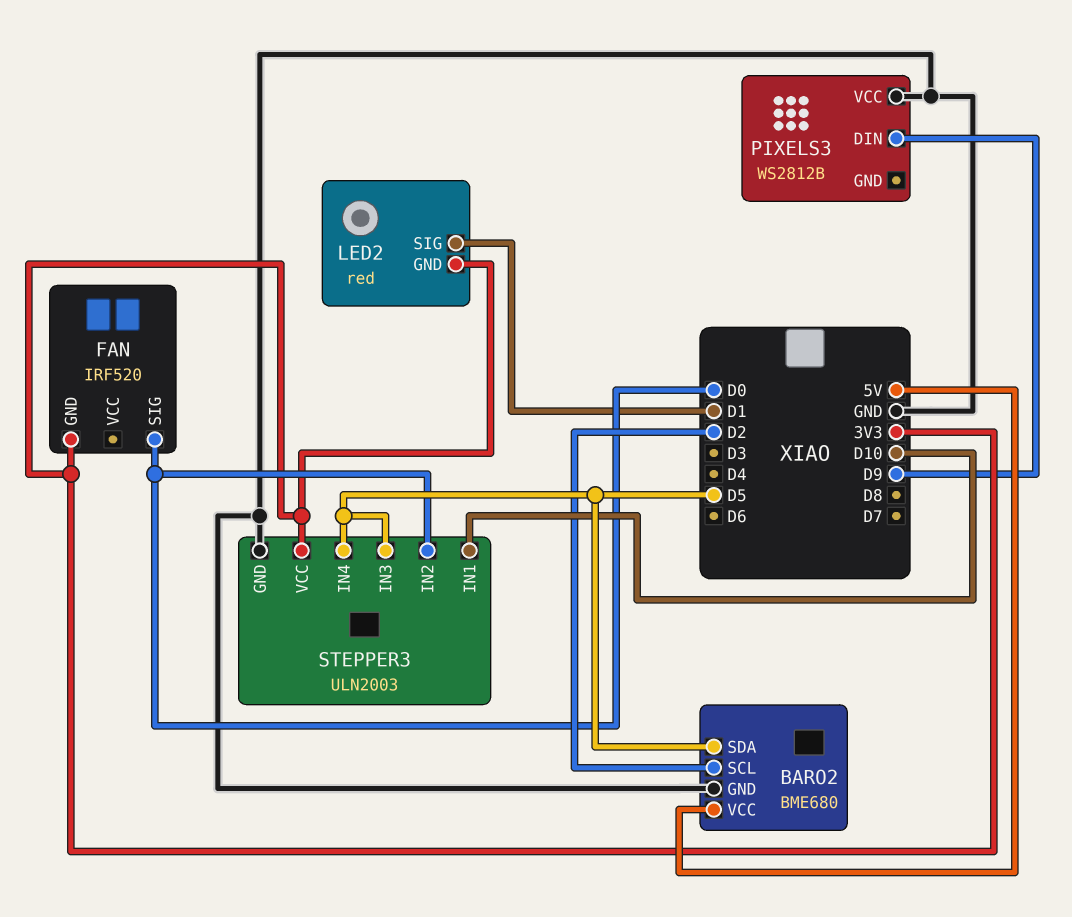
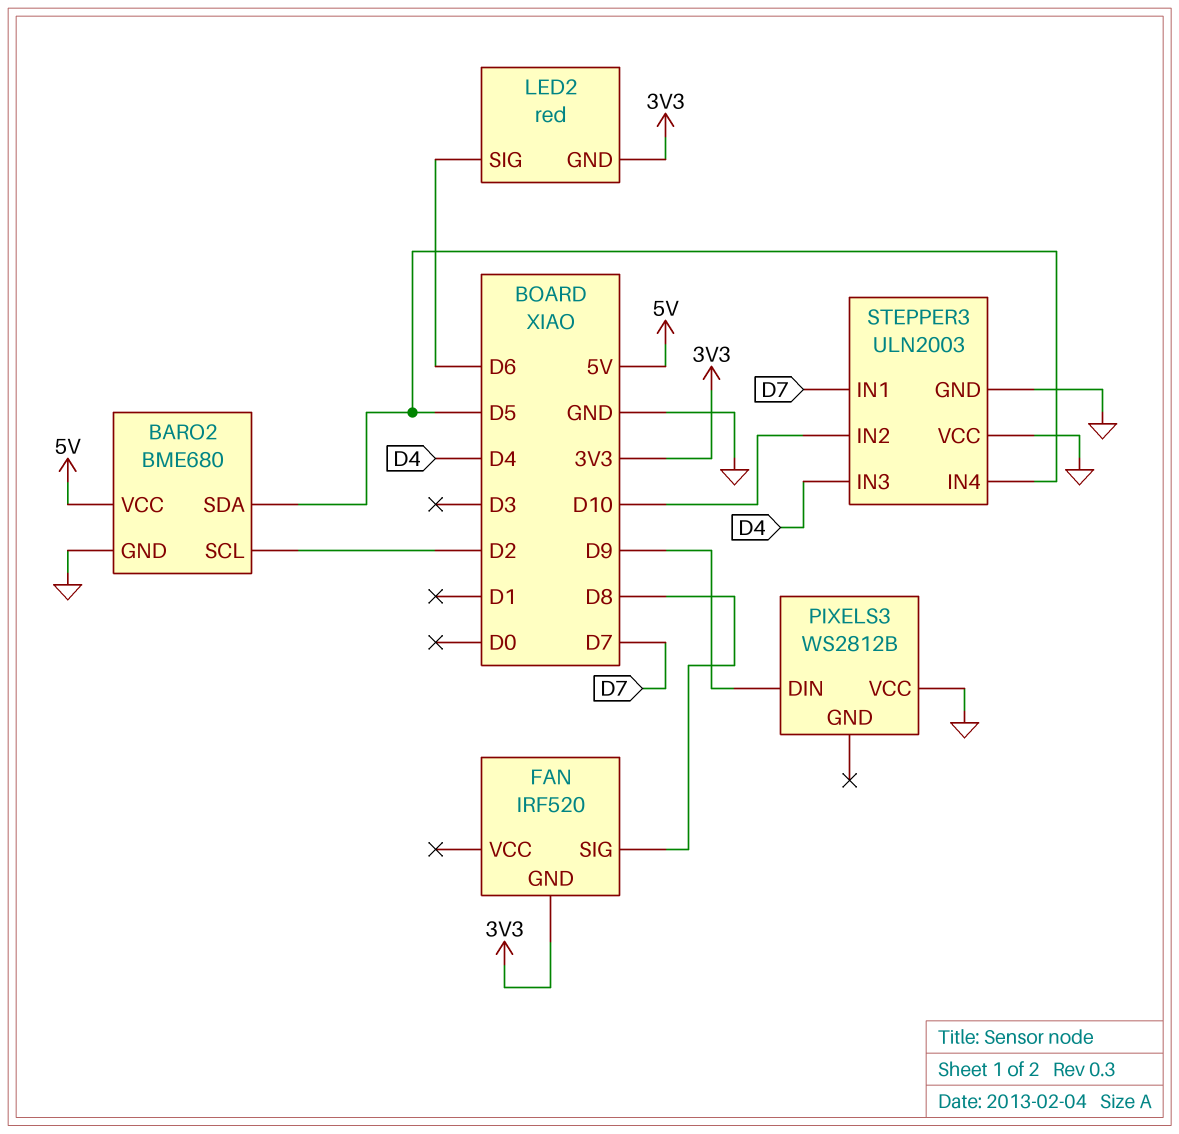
FAN pin SIG: D0 -> D8
LED2 pin SIG: D1 -> D6
STEPPER3 pin IN1: D10 -> D7
STEPPER3 pin IN2: D0 -> D10
STEPPER3 pin IN3: D5 -> D4
STEPPER3 pin VCC: 3V3 -> GND

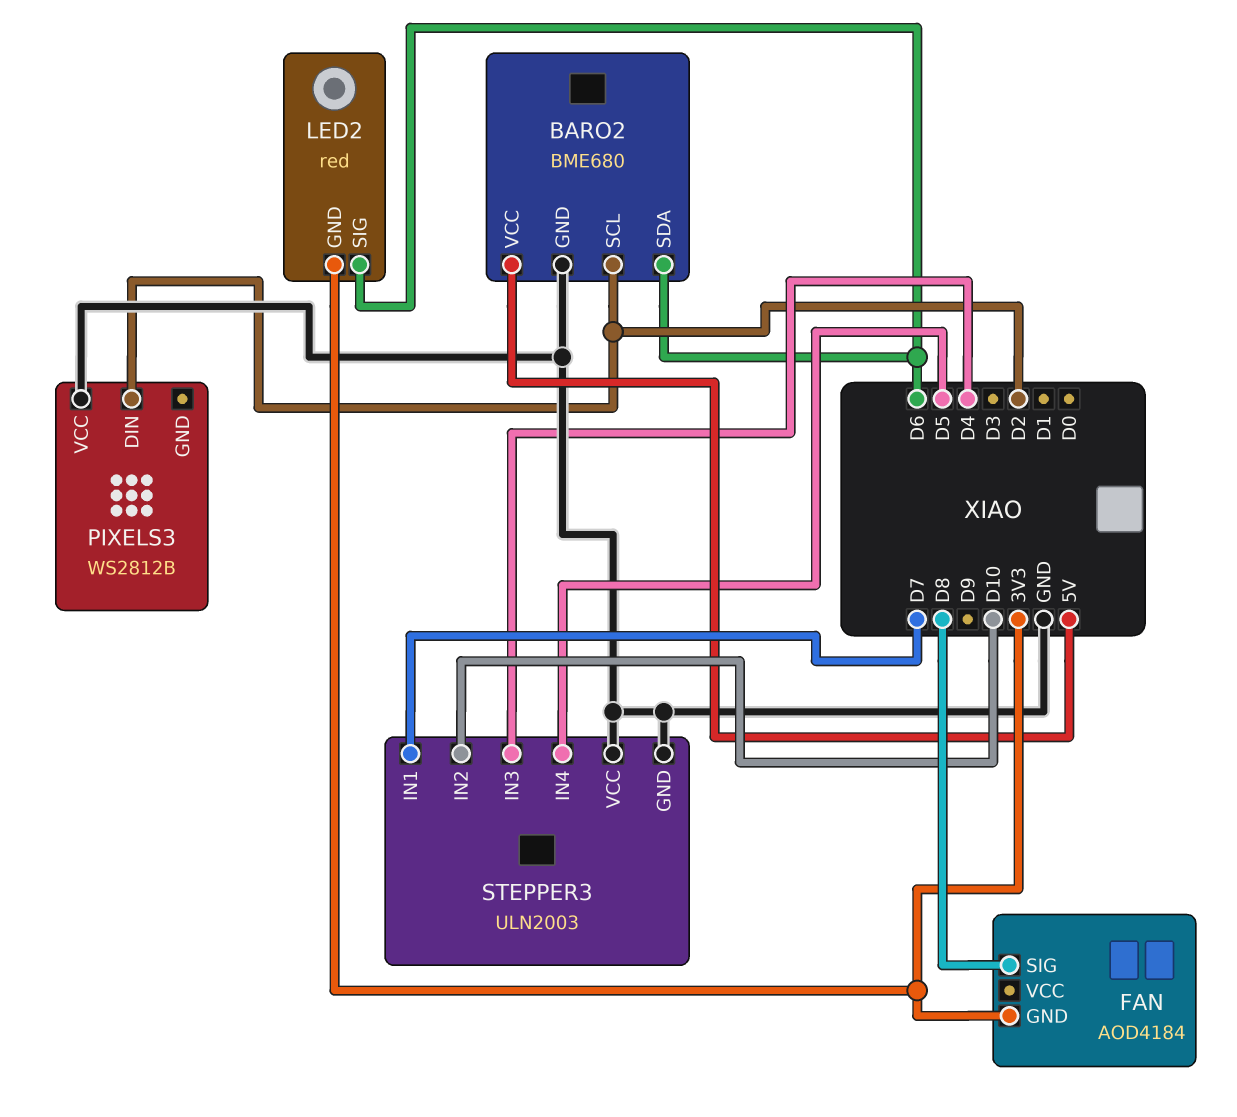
BARO2 pin SDA: D5 -> D6
FAN: IRF520 -> AOD4184
PIXELS3 pin DIN: D9 -> D2

